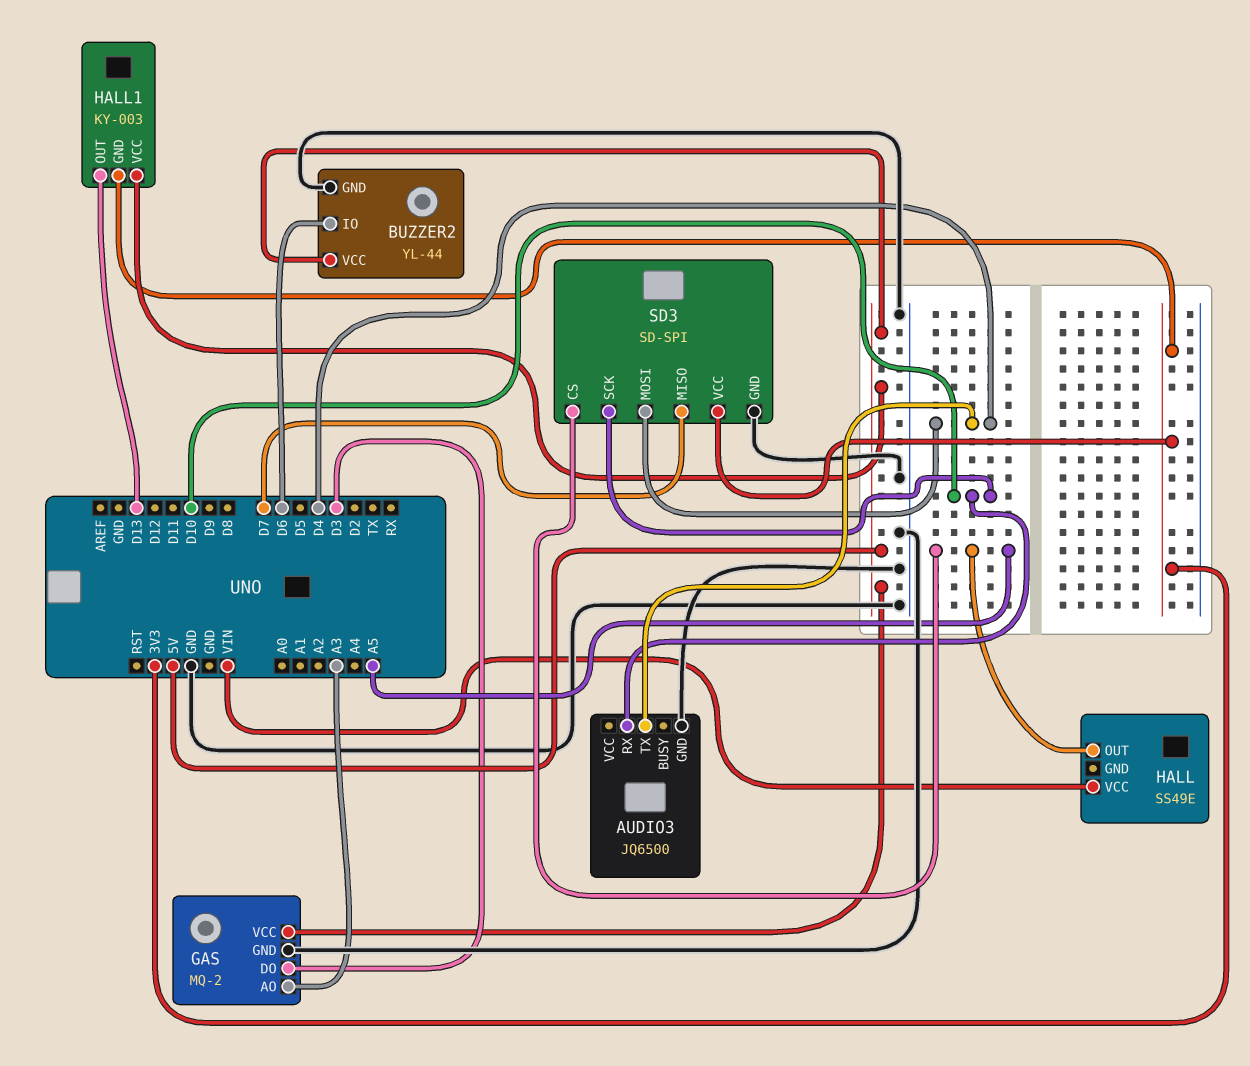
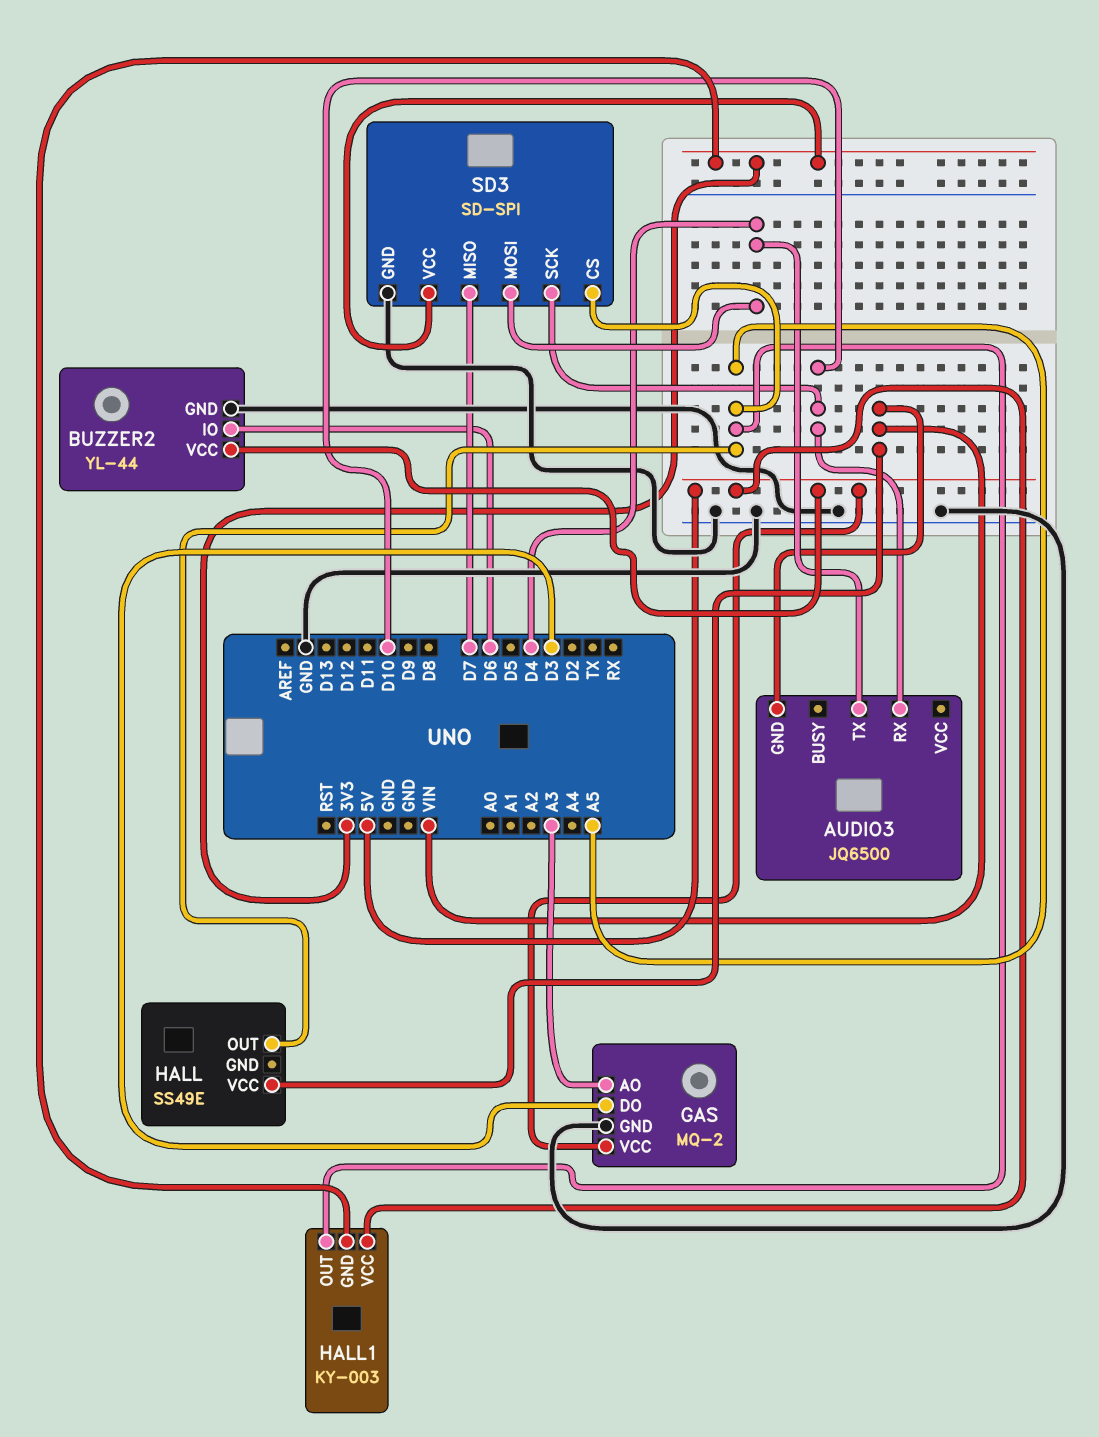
AUDIO3 pin GND: GND -> VIN
HALL1 pin OUT: D13 -> A5

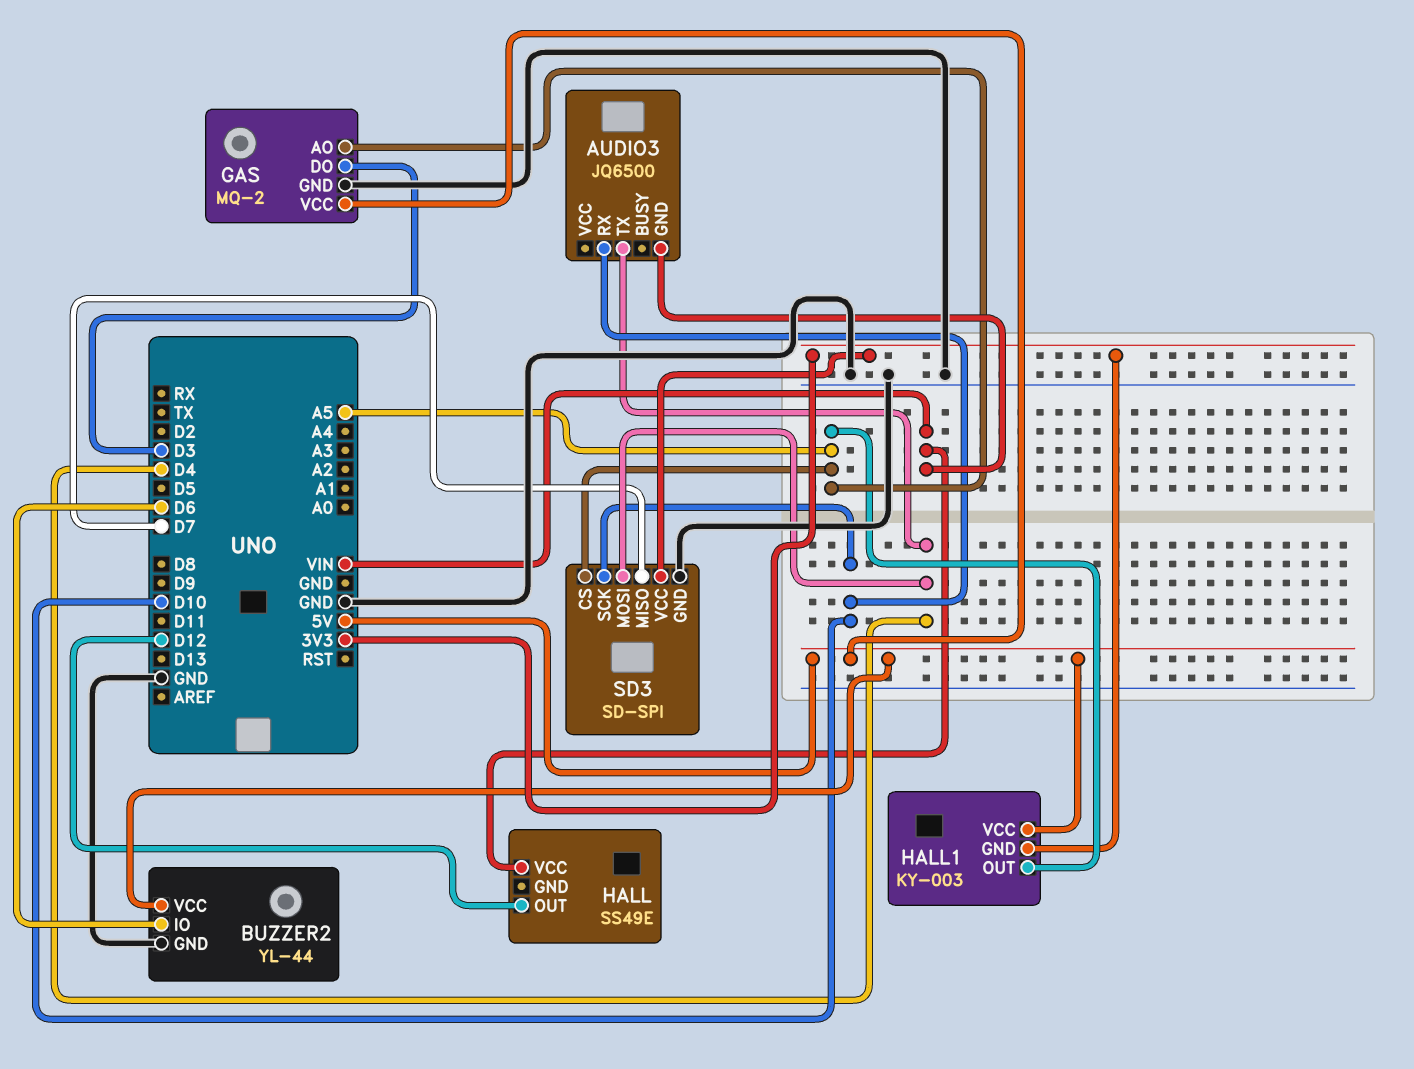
GAS pin AO: A3 -> A5
HALL pin OUT: A5 -> D12

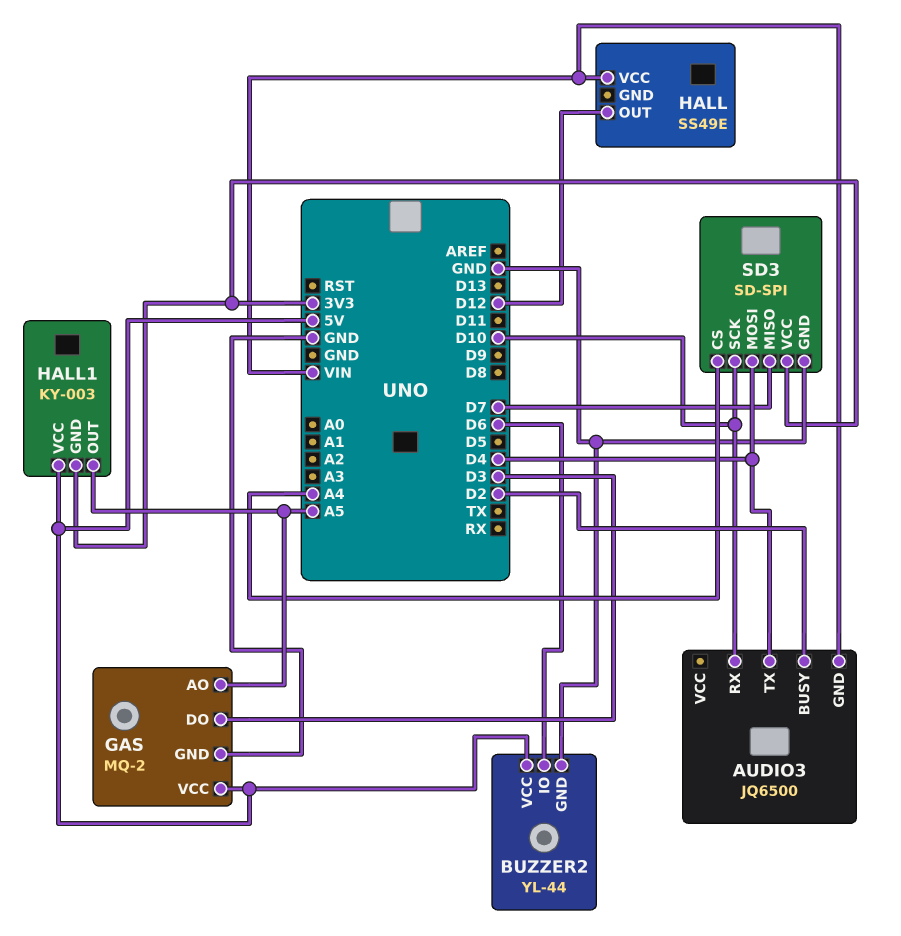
AUDIO3 pin BUSY: none -> D2
SD3 pin CS: A5 -> A4

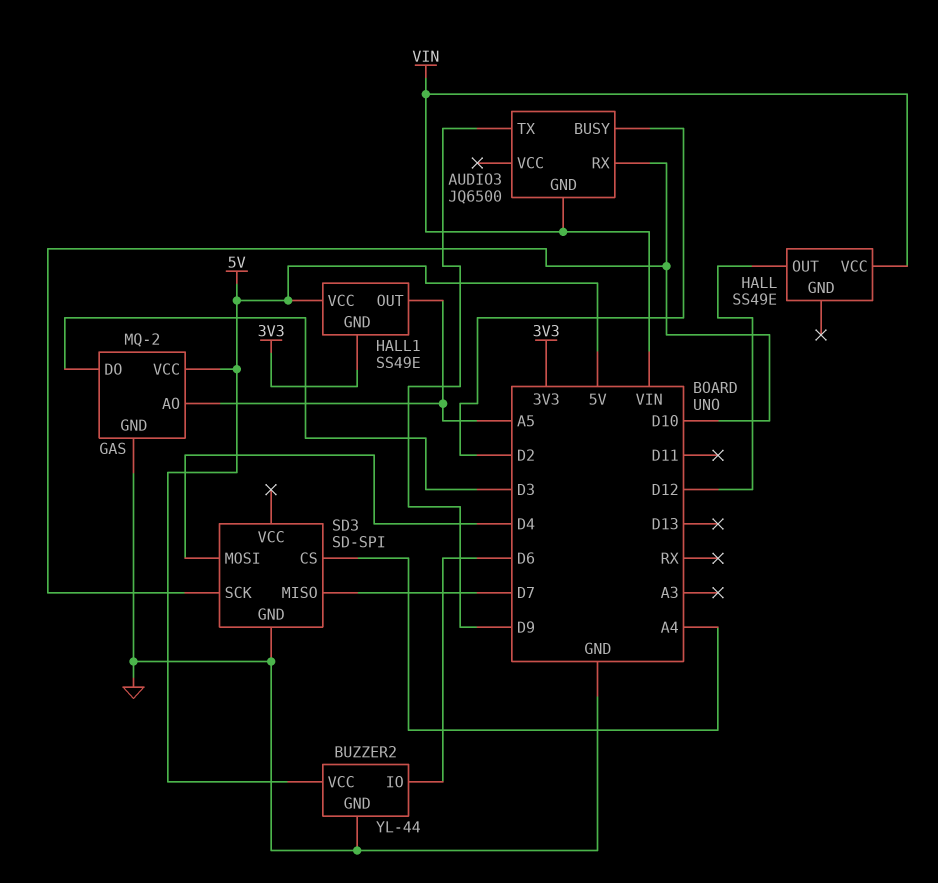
AUDIO3 pin TX: D4 -> D9
HALL1: KY-003 -> SS49E
SD3 pin VCC: 3V3 -> none

